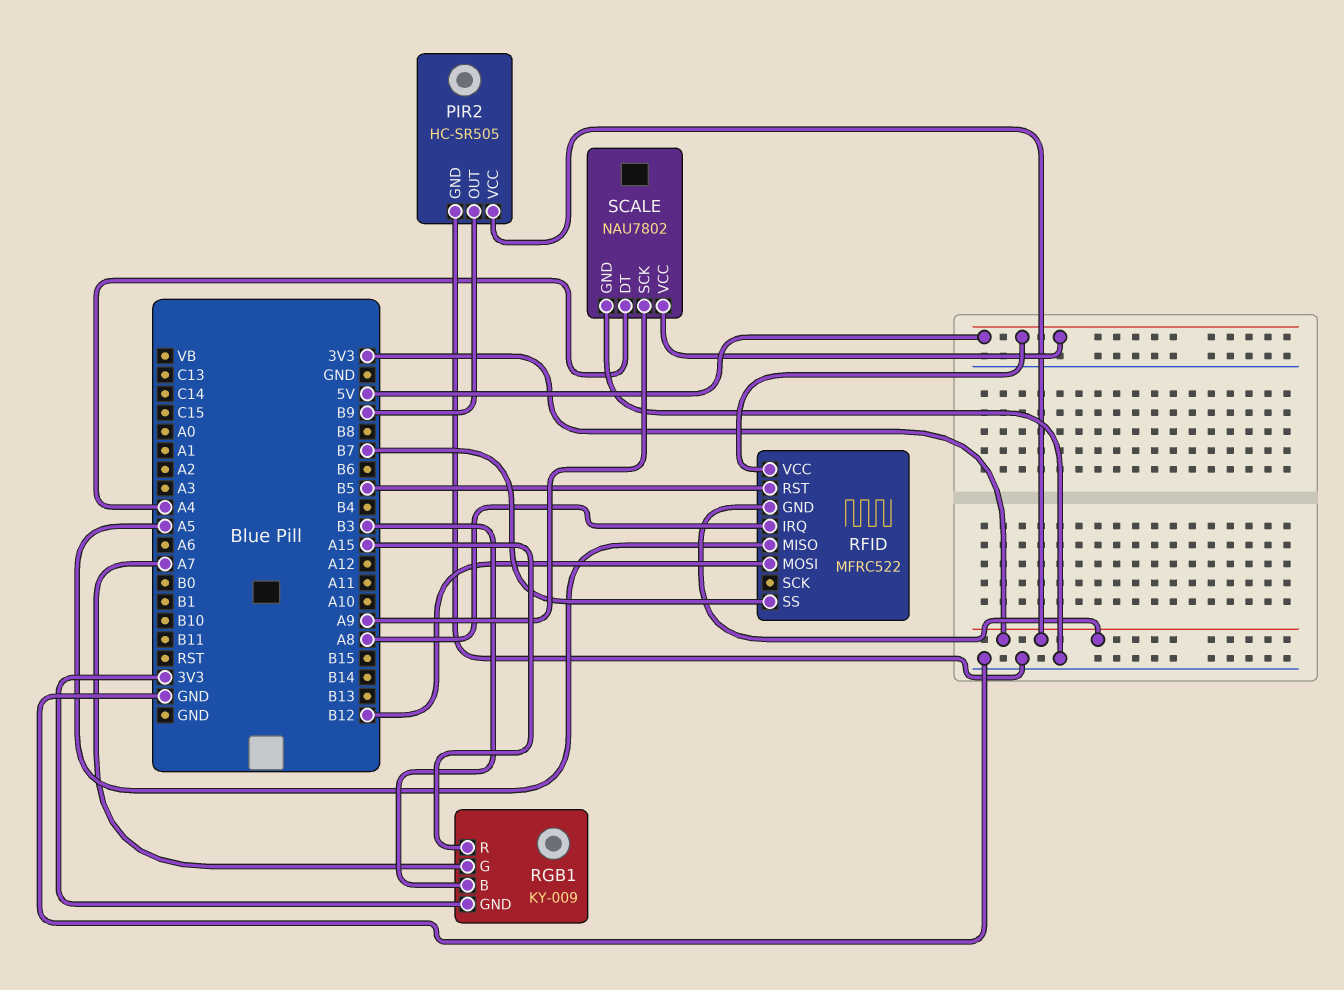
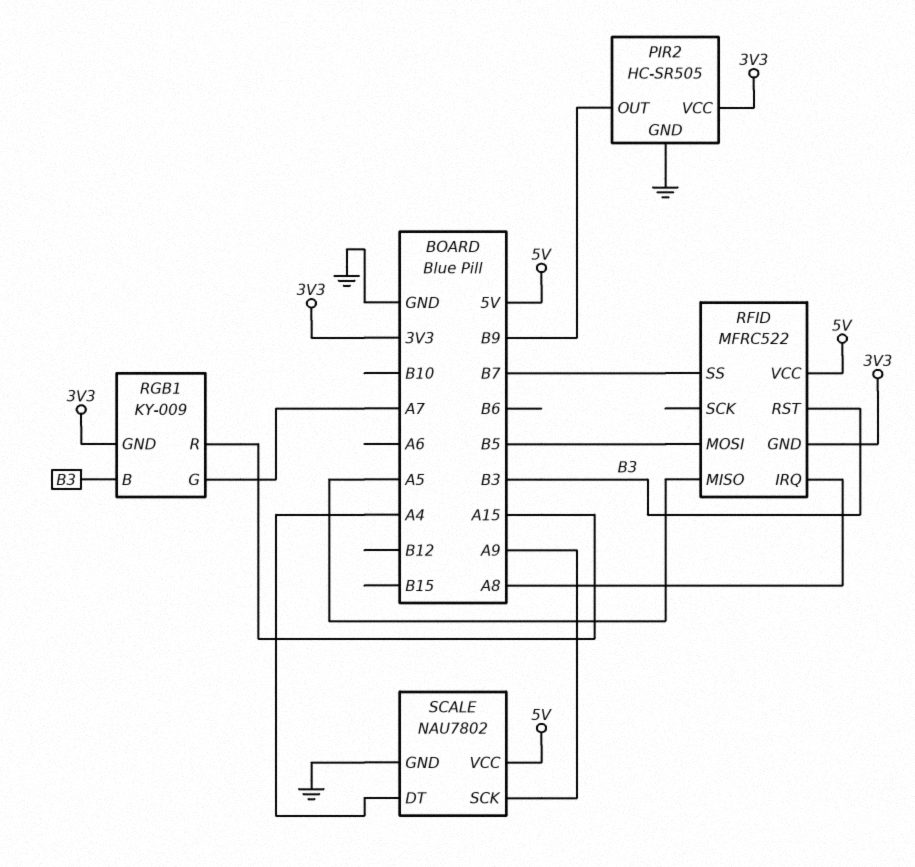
RFID pin MOSI: B12 -> B5
RFID pin RST: B5 -> B3

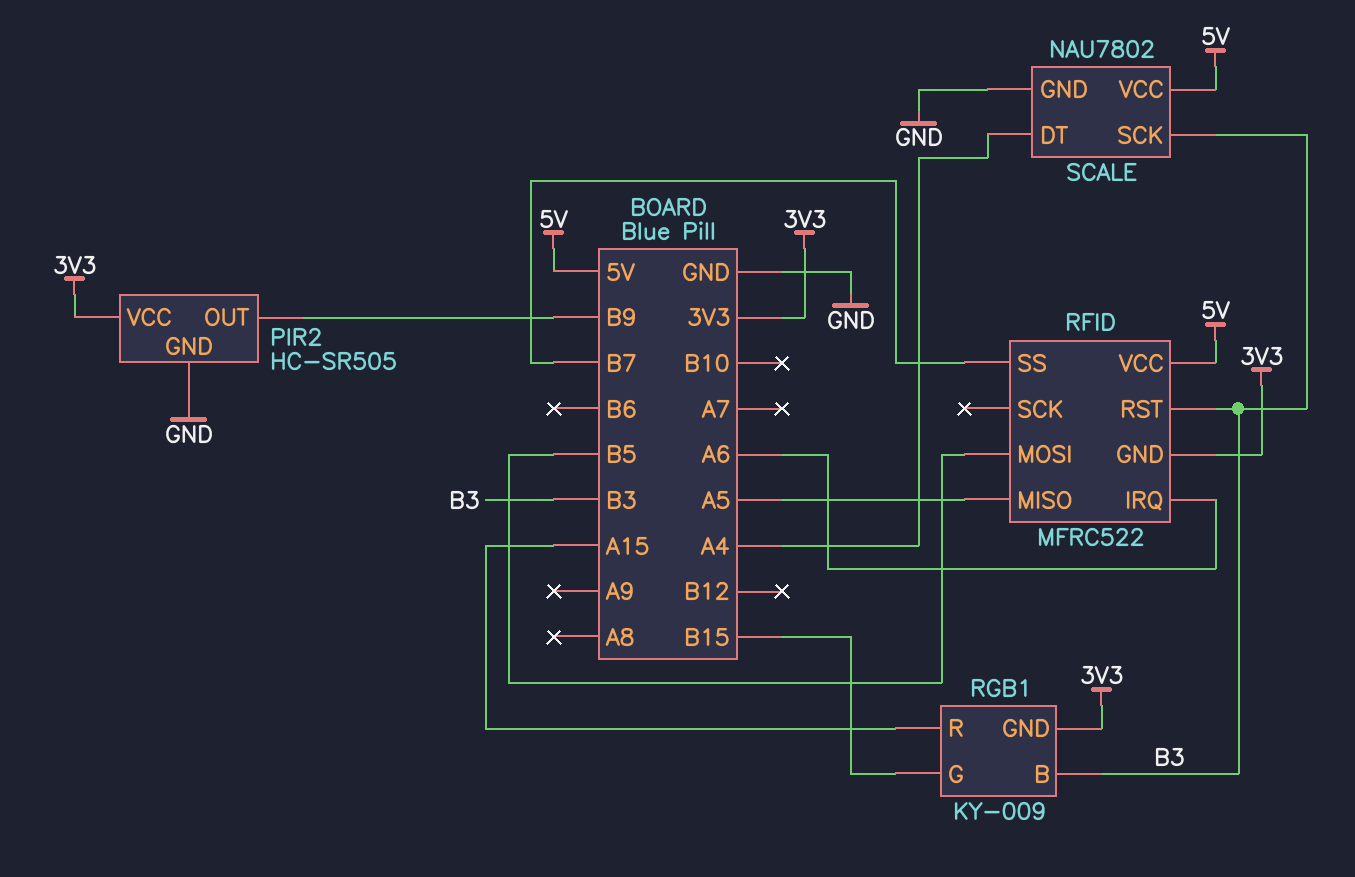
RFID pin IRQ: A8 -> A6
RGB1 pin G: A7 -> B15
SCALE pin SCK: A9 -> B3

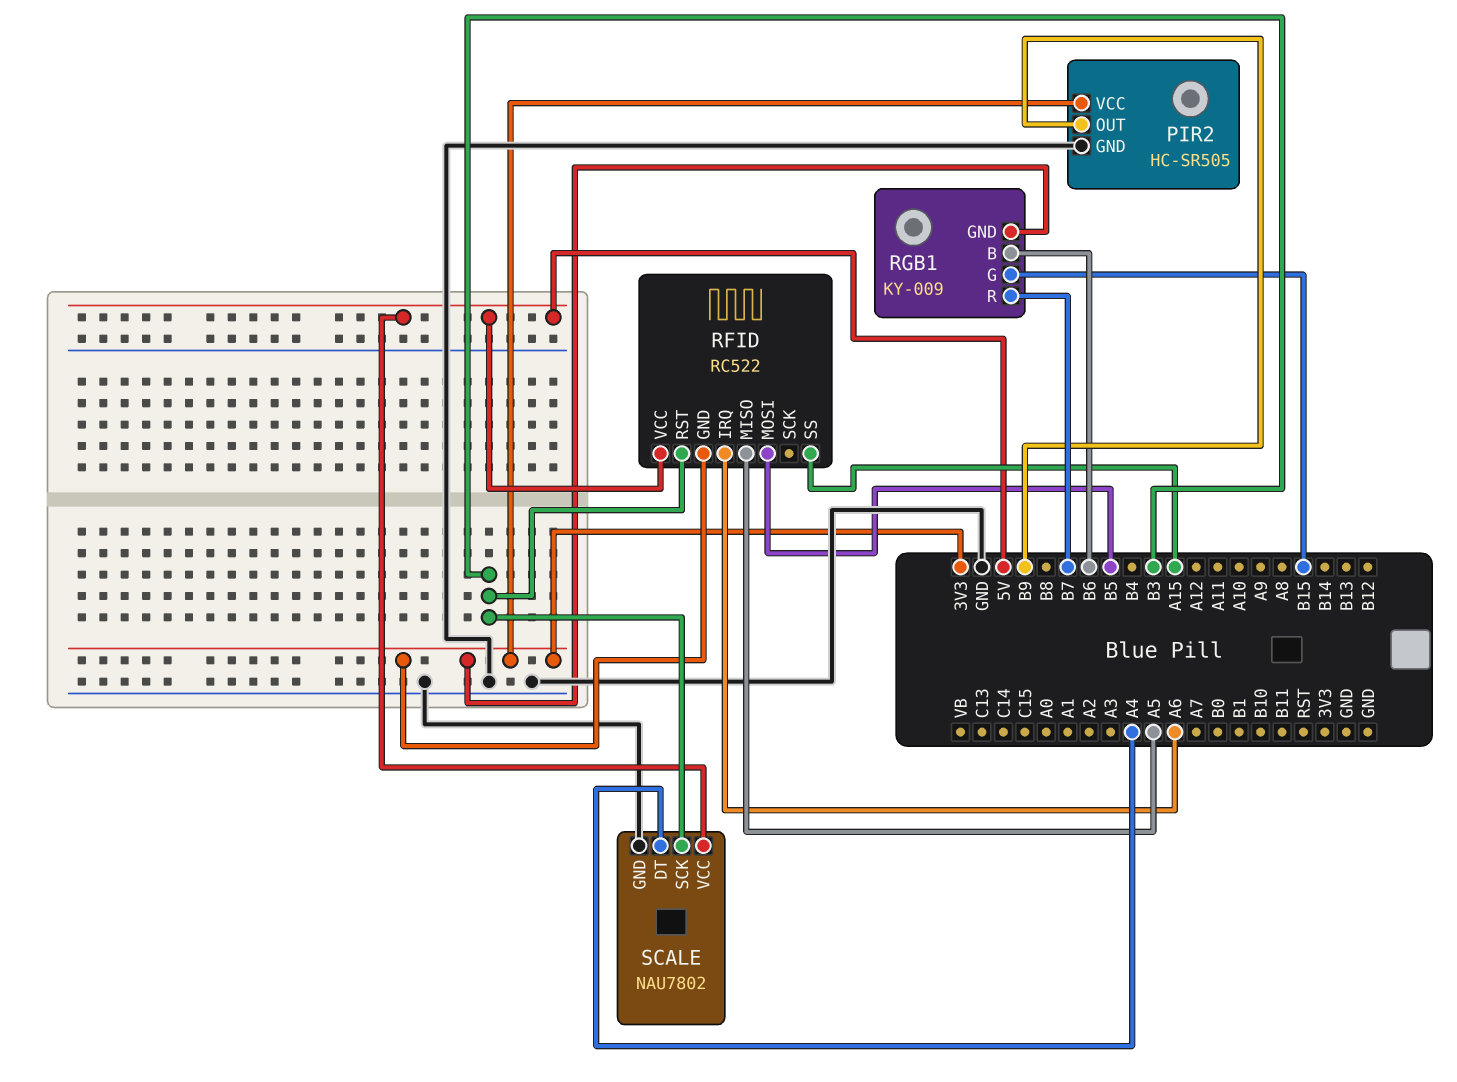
RFID: MFRC522 -> RC522
RFID pin SS: B7 -> A15
RGB1 pin B: B3 -> B6
RGB1 pin R: A15 -> B7

